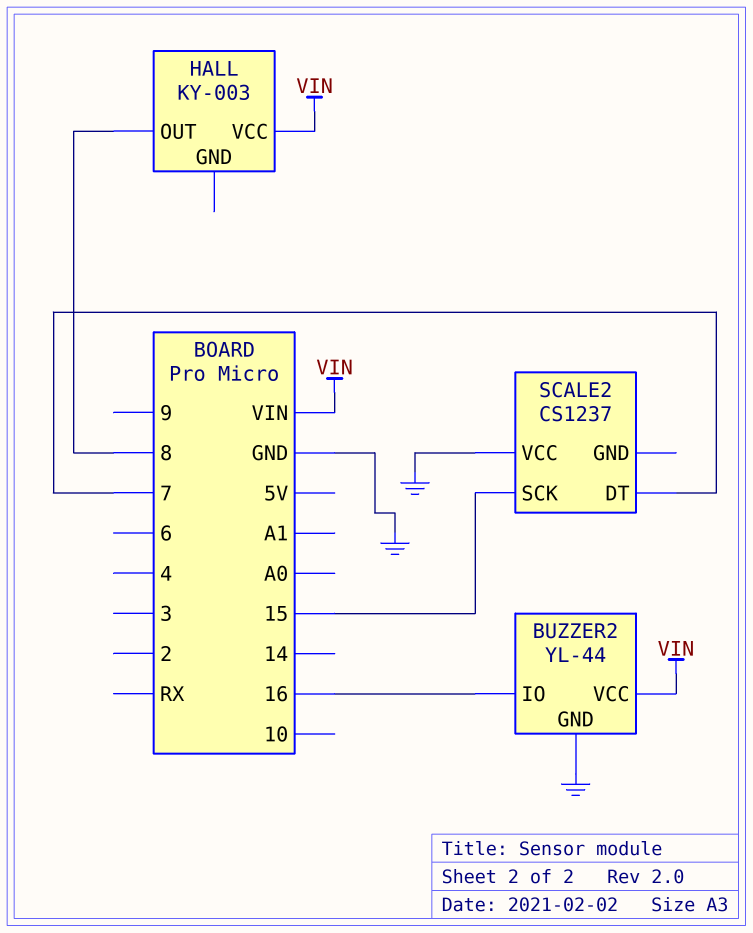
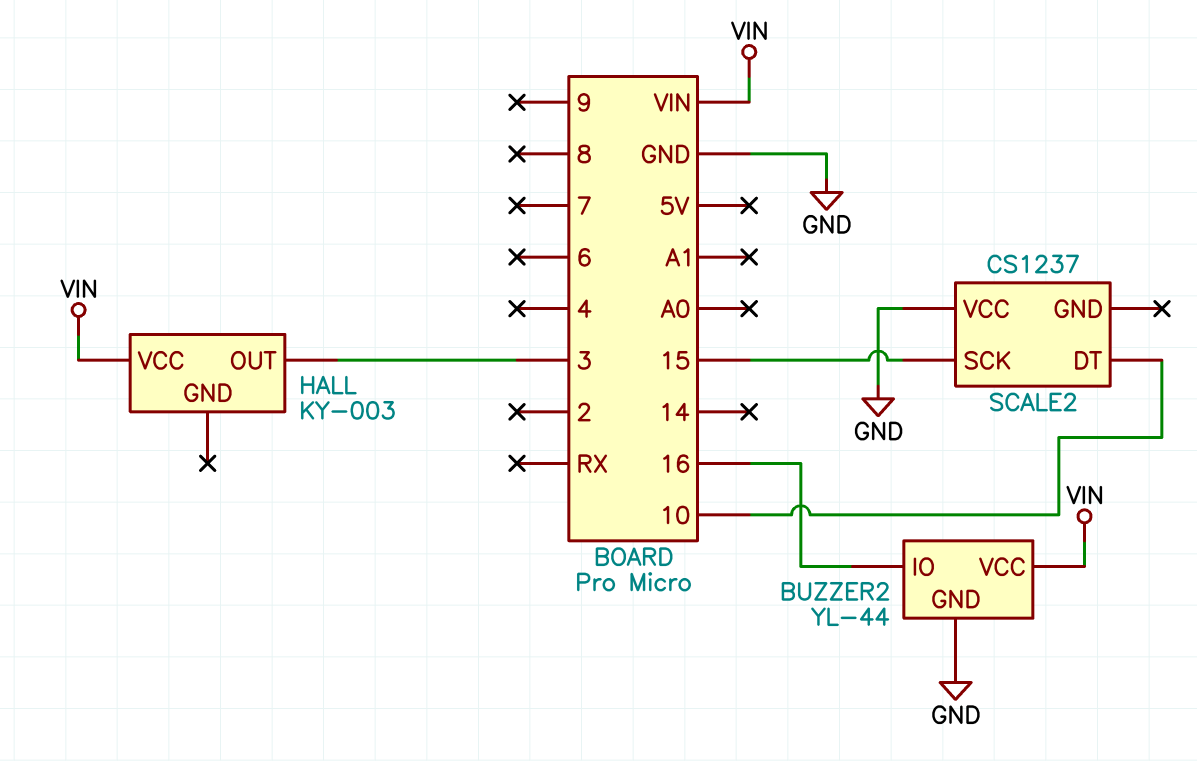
HALL pin OUT: 8 -> 3
SCALE2 pin DT: 7 -> 10

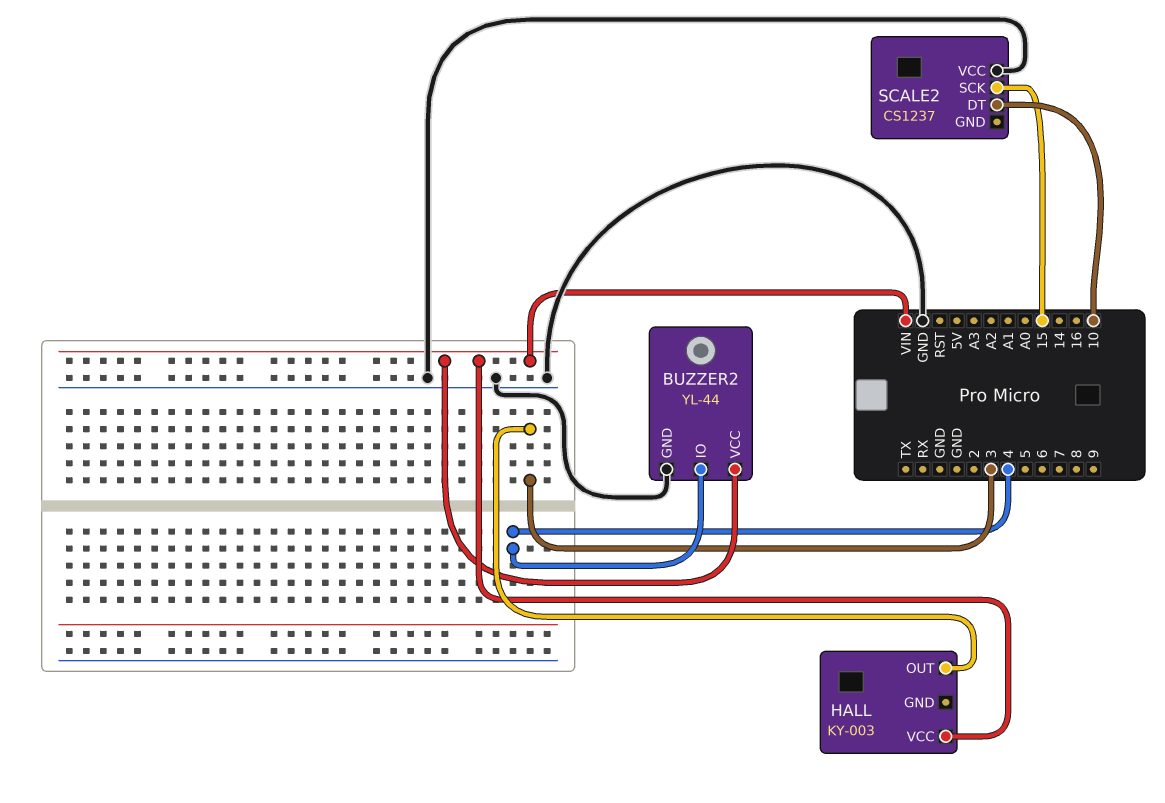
BUZZER2 pin IO: 16 -> 4

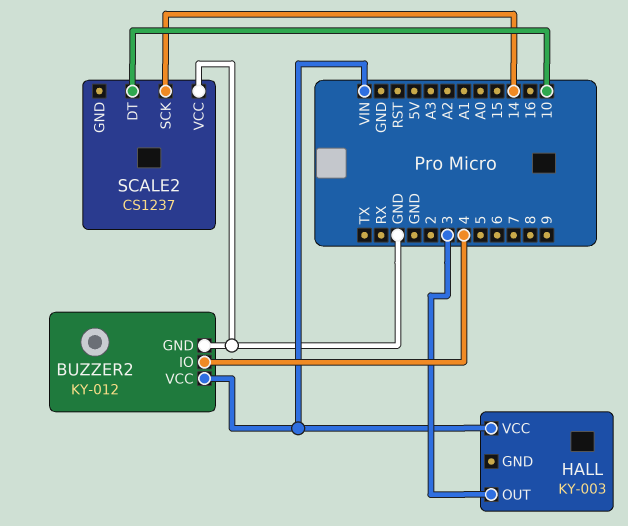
BUZZER2: YL-44 -> KY-012
SCALE2 pin SCK: 15 -> 14

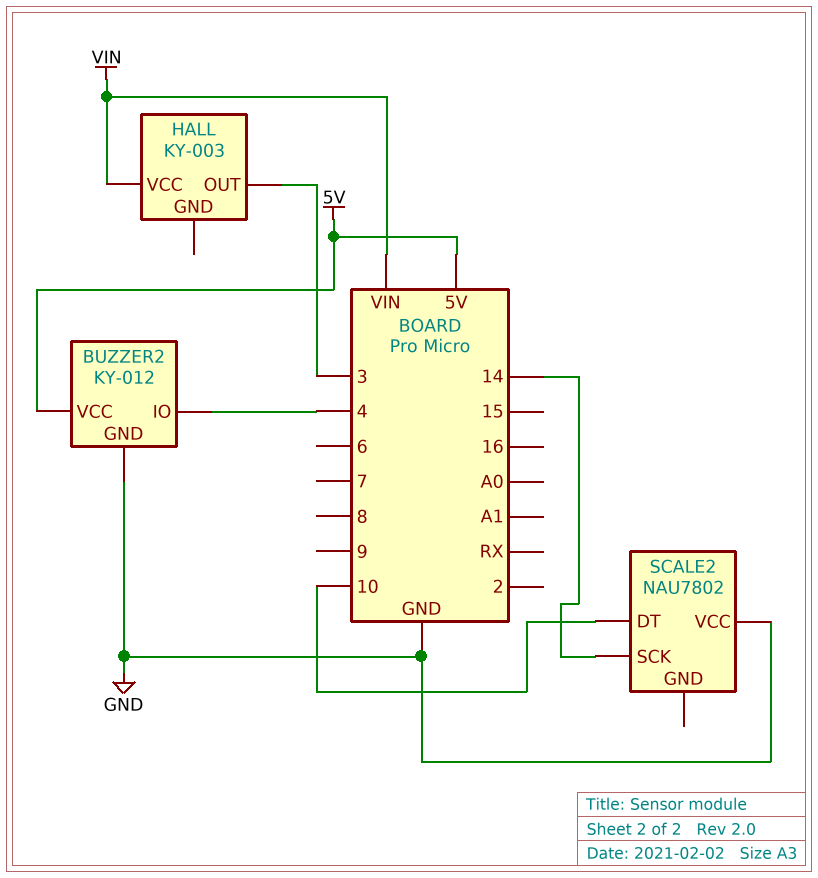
BUZZER2 pin VCC: VIN -> 5V
SCALE2: CS1237 -> NAU7802

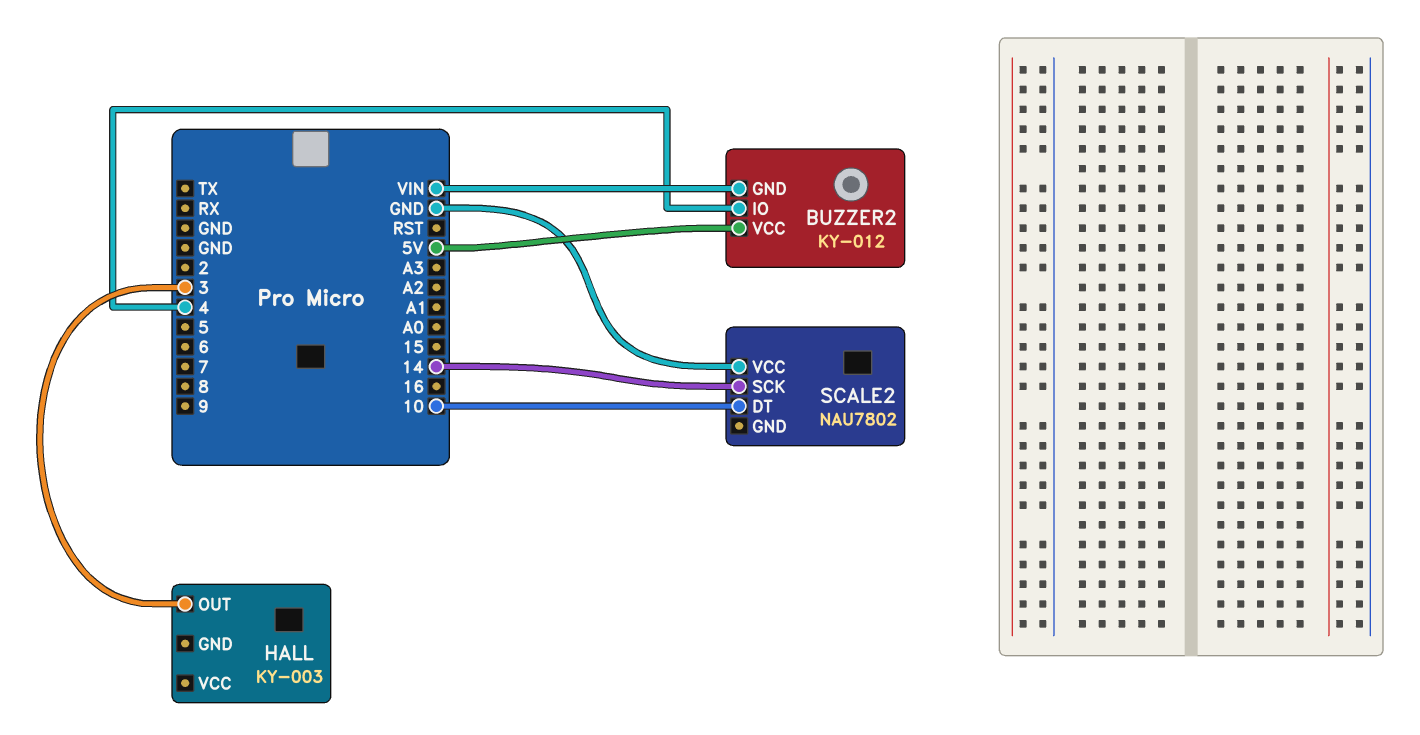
BUZZER2 pin GND: GND -> VIN
HALL pin VCC: VIN -> none

